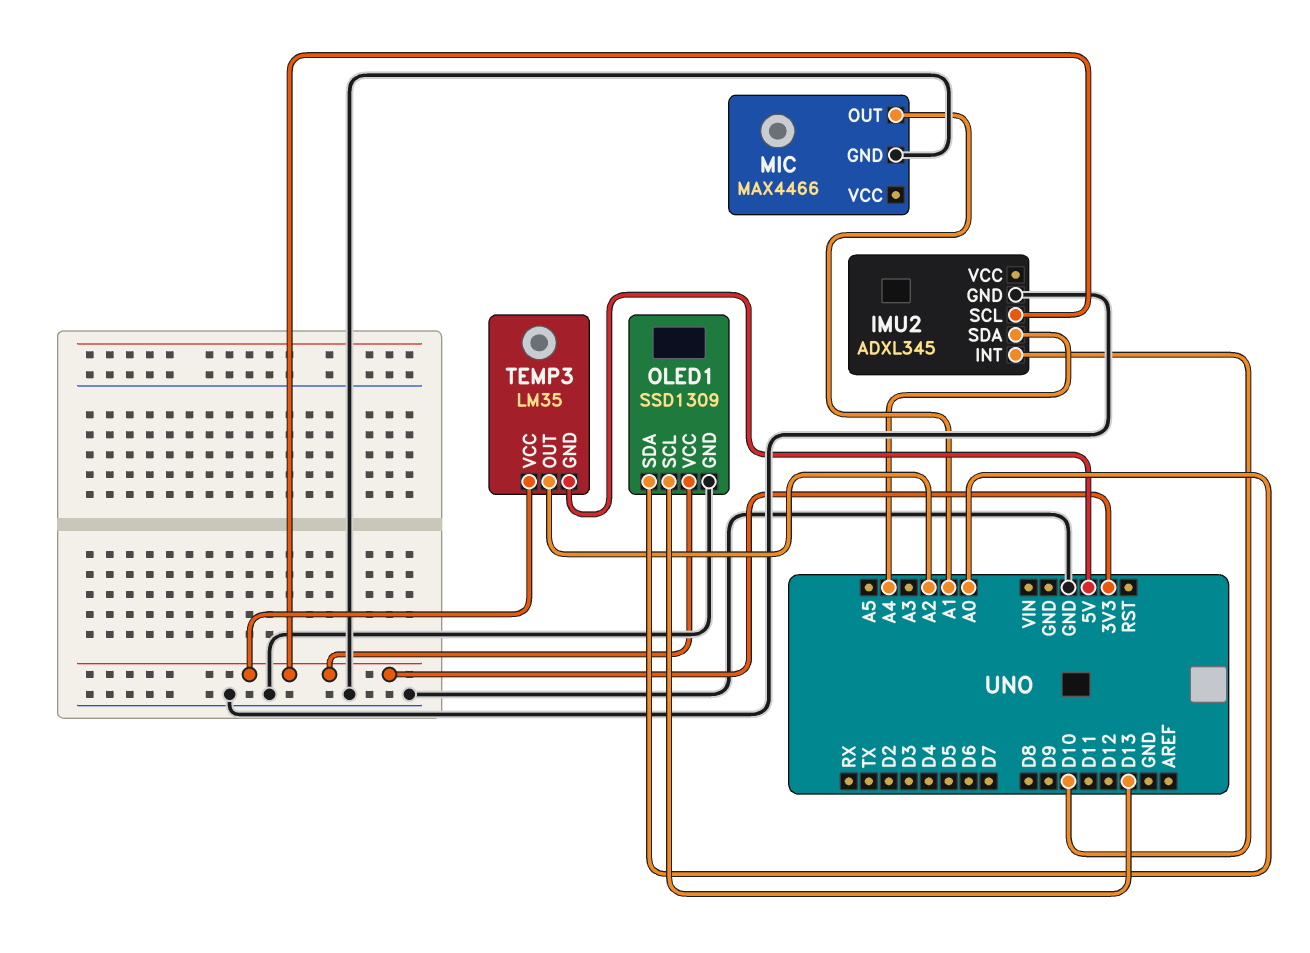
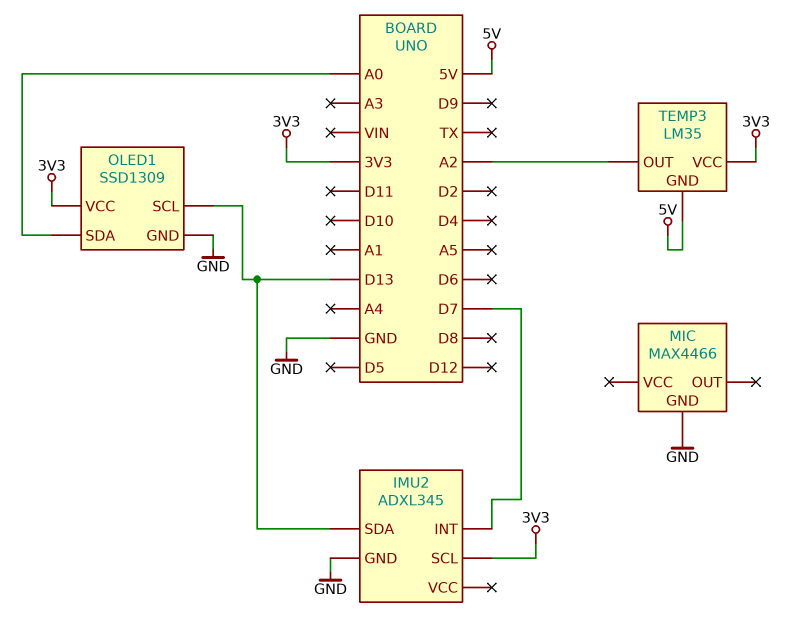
IMU2 pin INT: D10 -> D7
IMU2 pin SDA: A4 -> D13
MIC pin OUT: A1 -> none

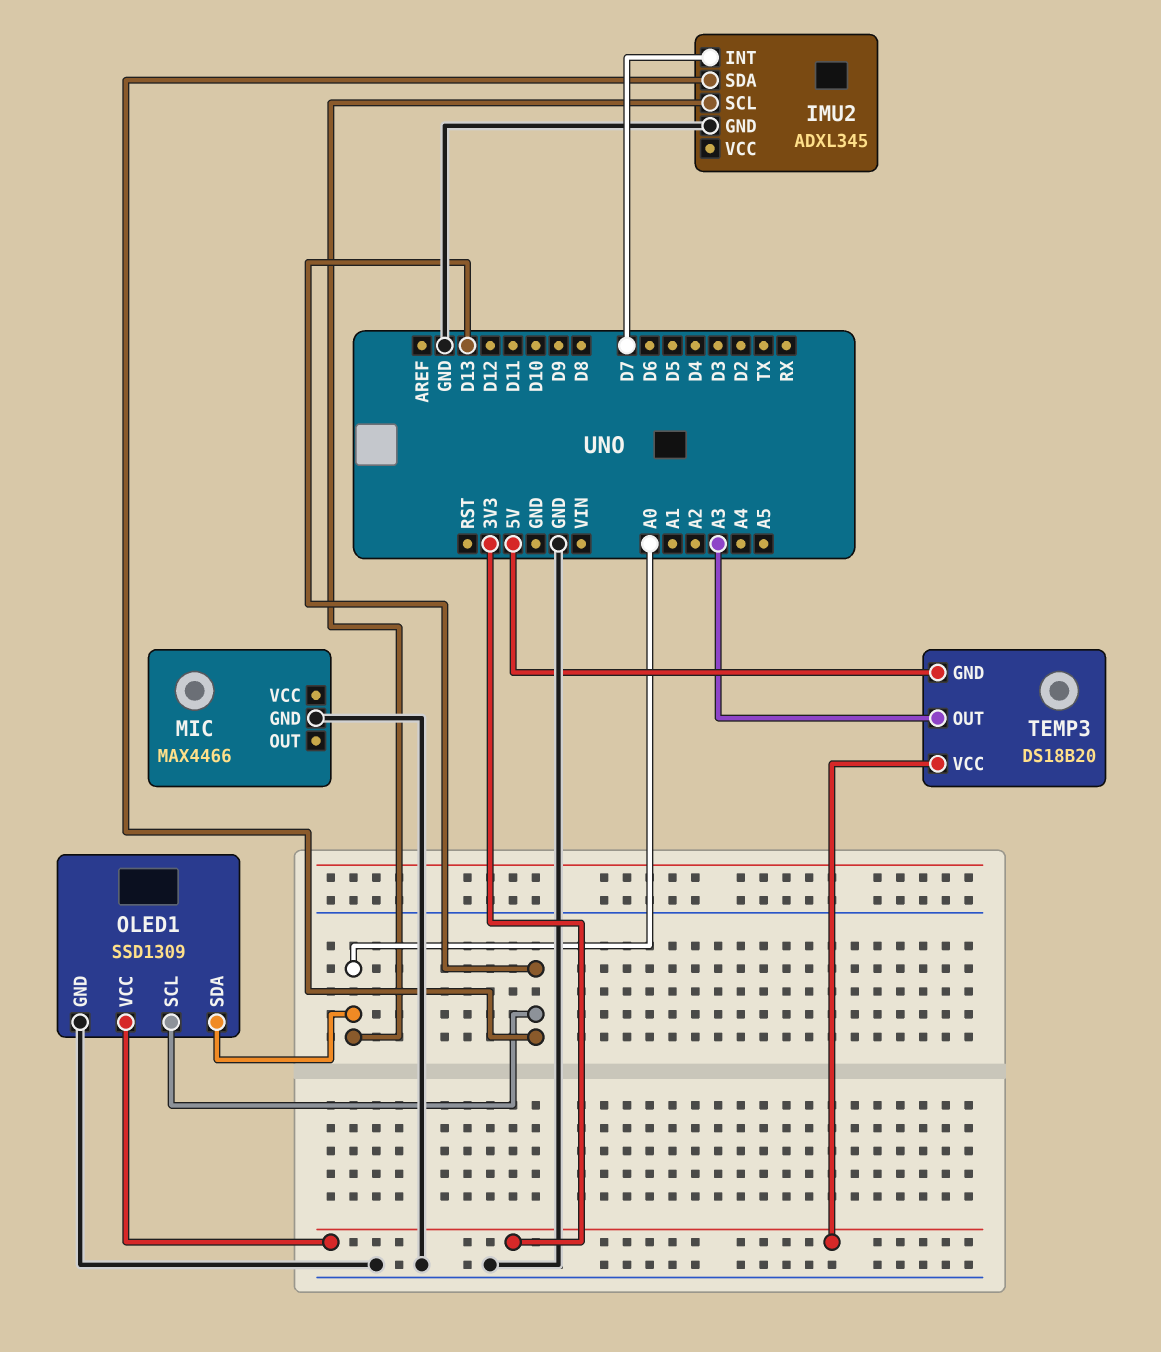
IMU2 pin SCL: 3V3 -> A0
TEMP3: LM35 -> DS18B20
TEMP3 pin OUT: A2 -> A3

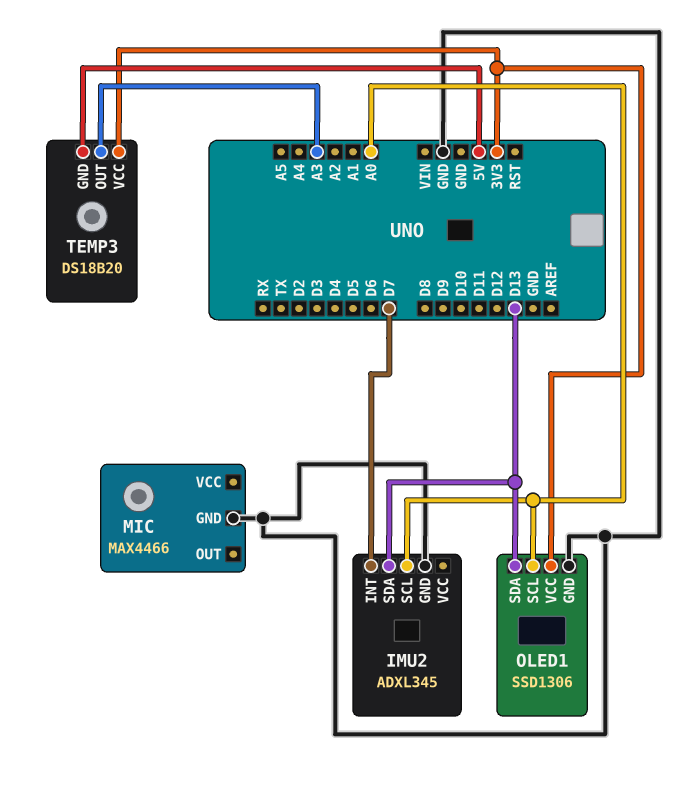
OLED1: SSD1309 -> SSD1306
OLED1 pin SCL: D13 -> A0
OLED1 pin SDA: A0 -> D13

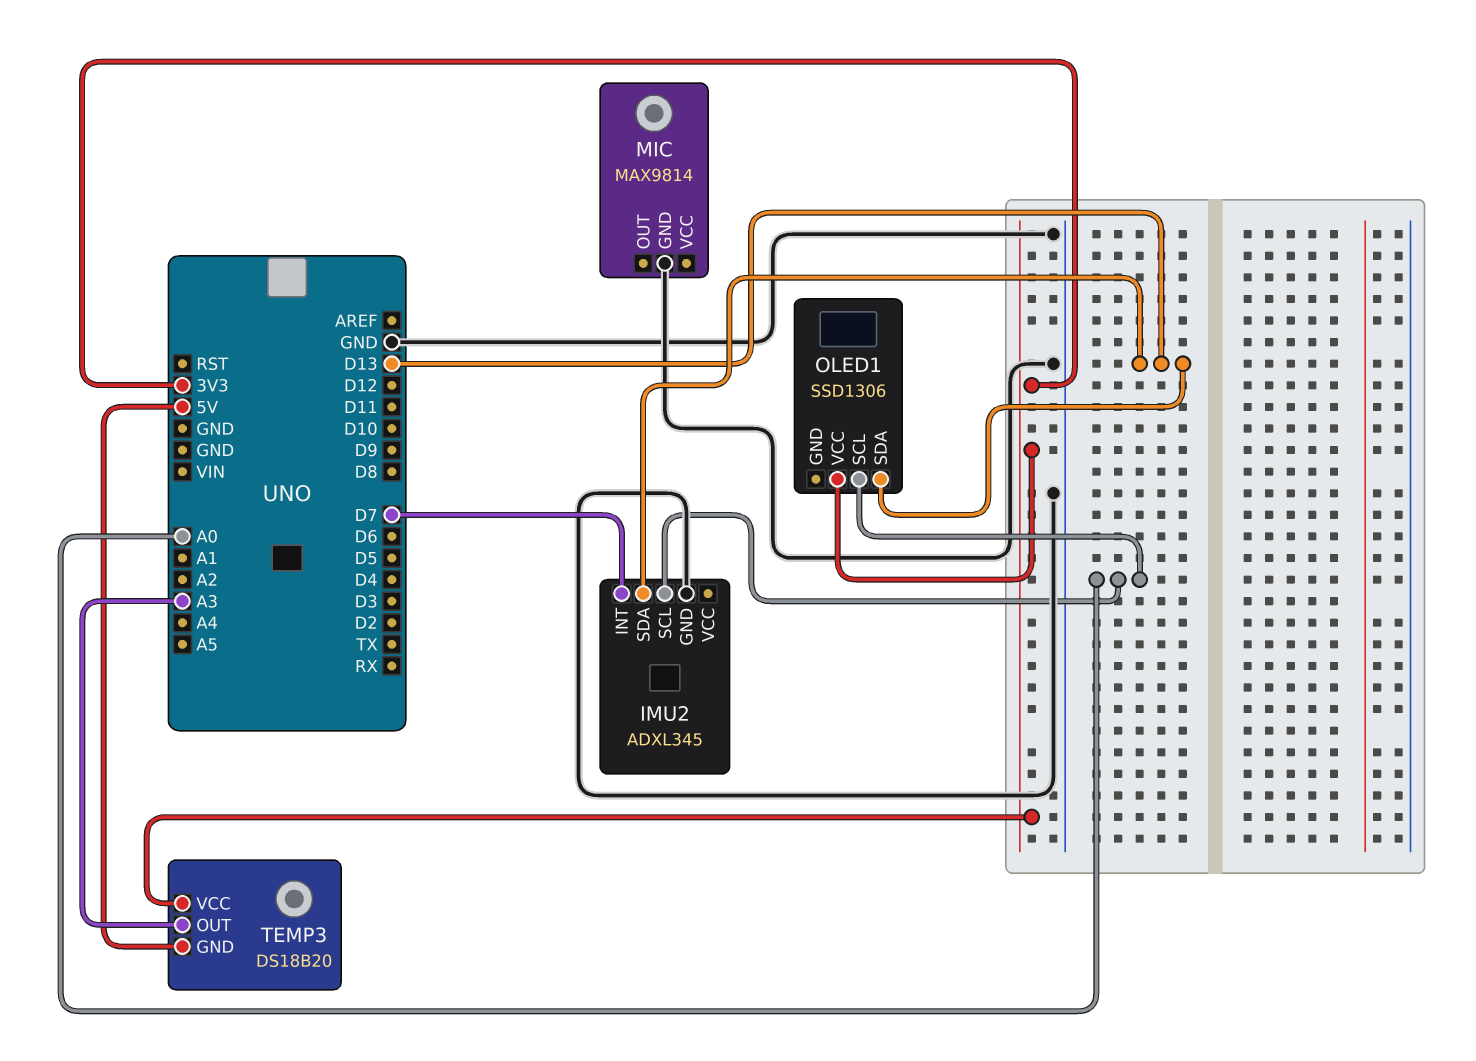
MIC: MAX4466 -> MAX9814
OLED1 pin GND: GND -> none

